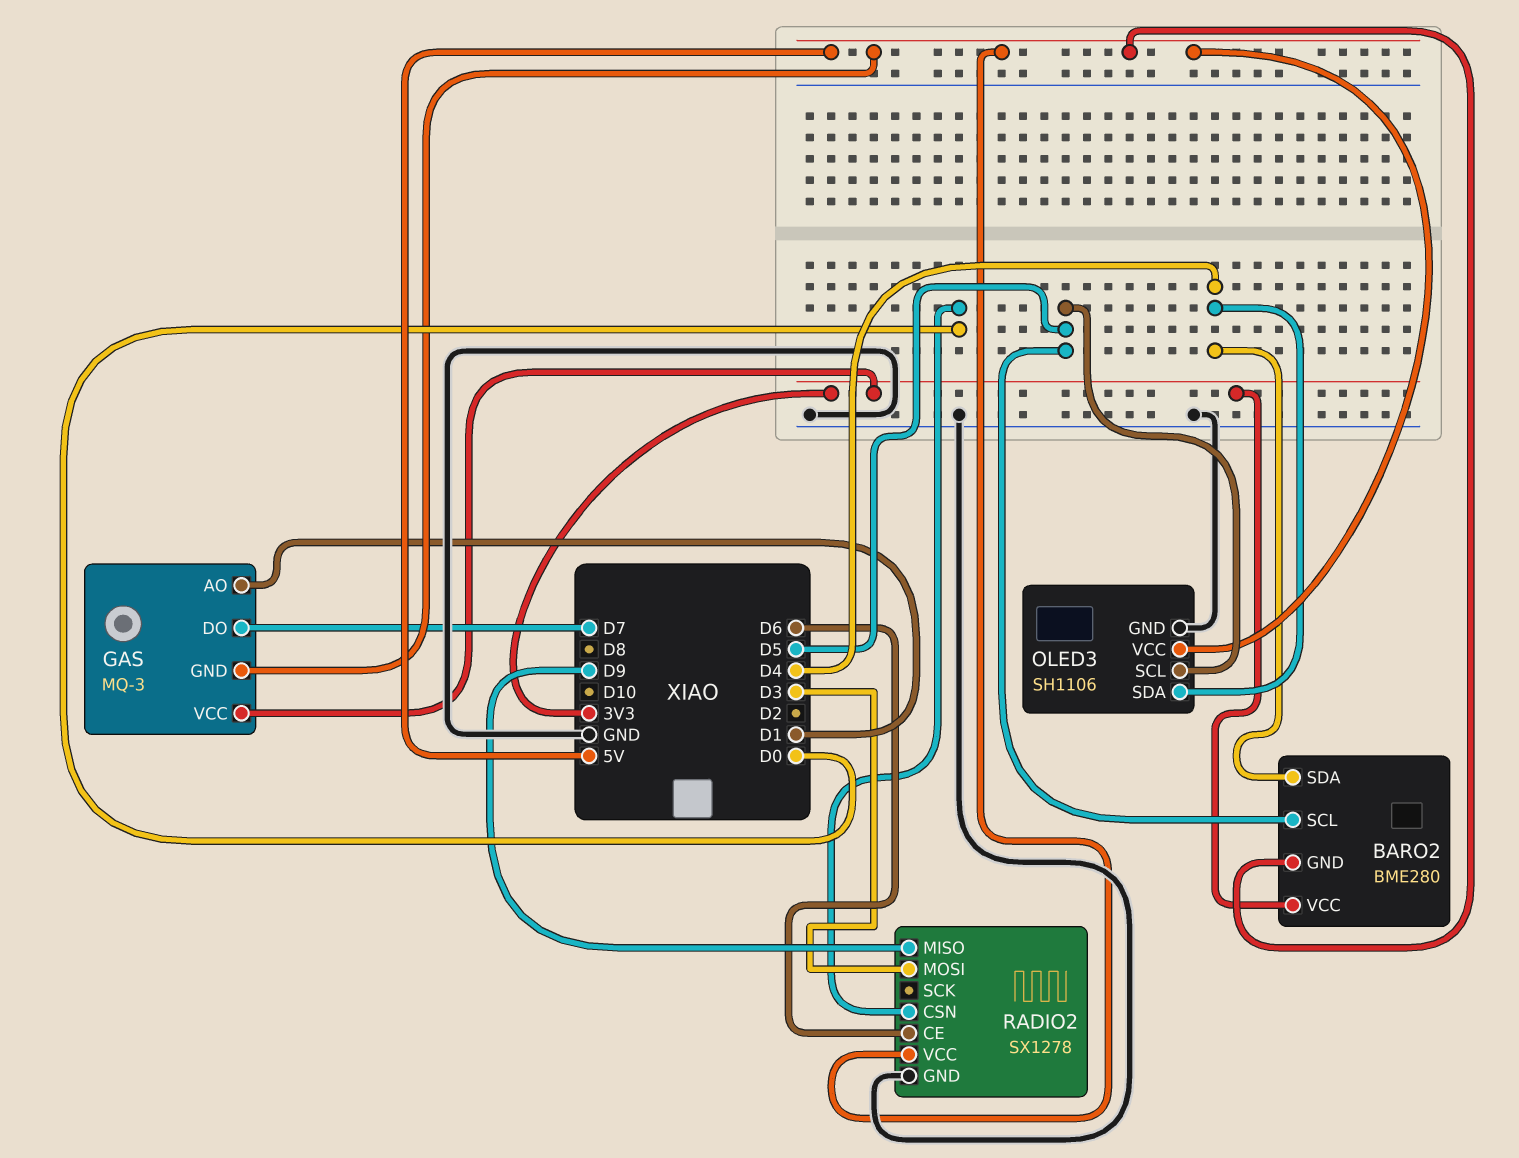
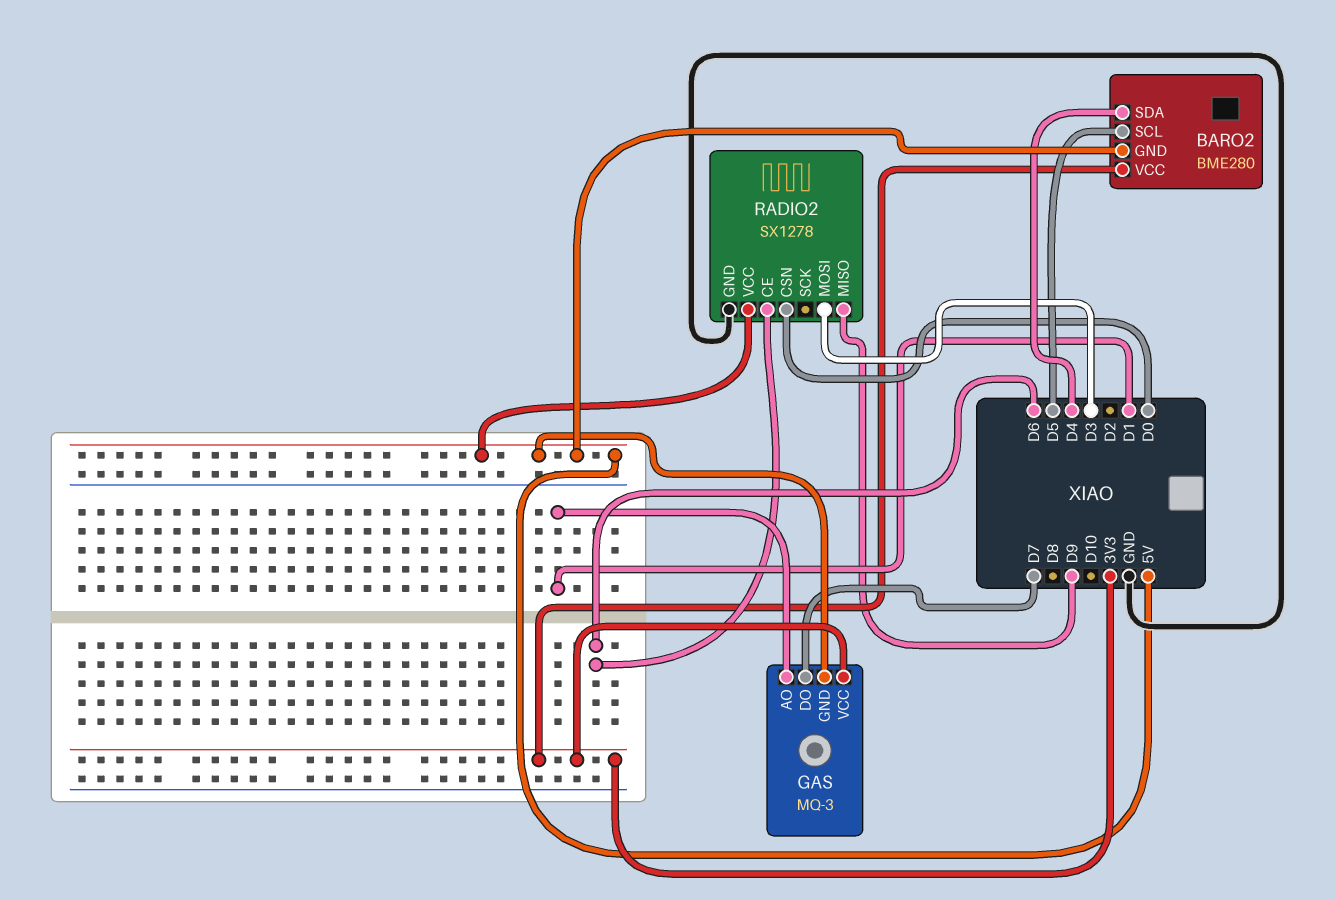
OLED3: SH1106 -> none
OLED3 pin GND: GND -> none
OLED3 pin SCL: D5 -> none
OLED3 pin SDA: D4 -> none
OLED3 pin VCC: 5V -> none

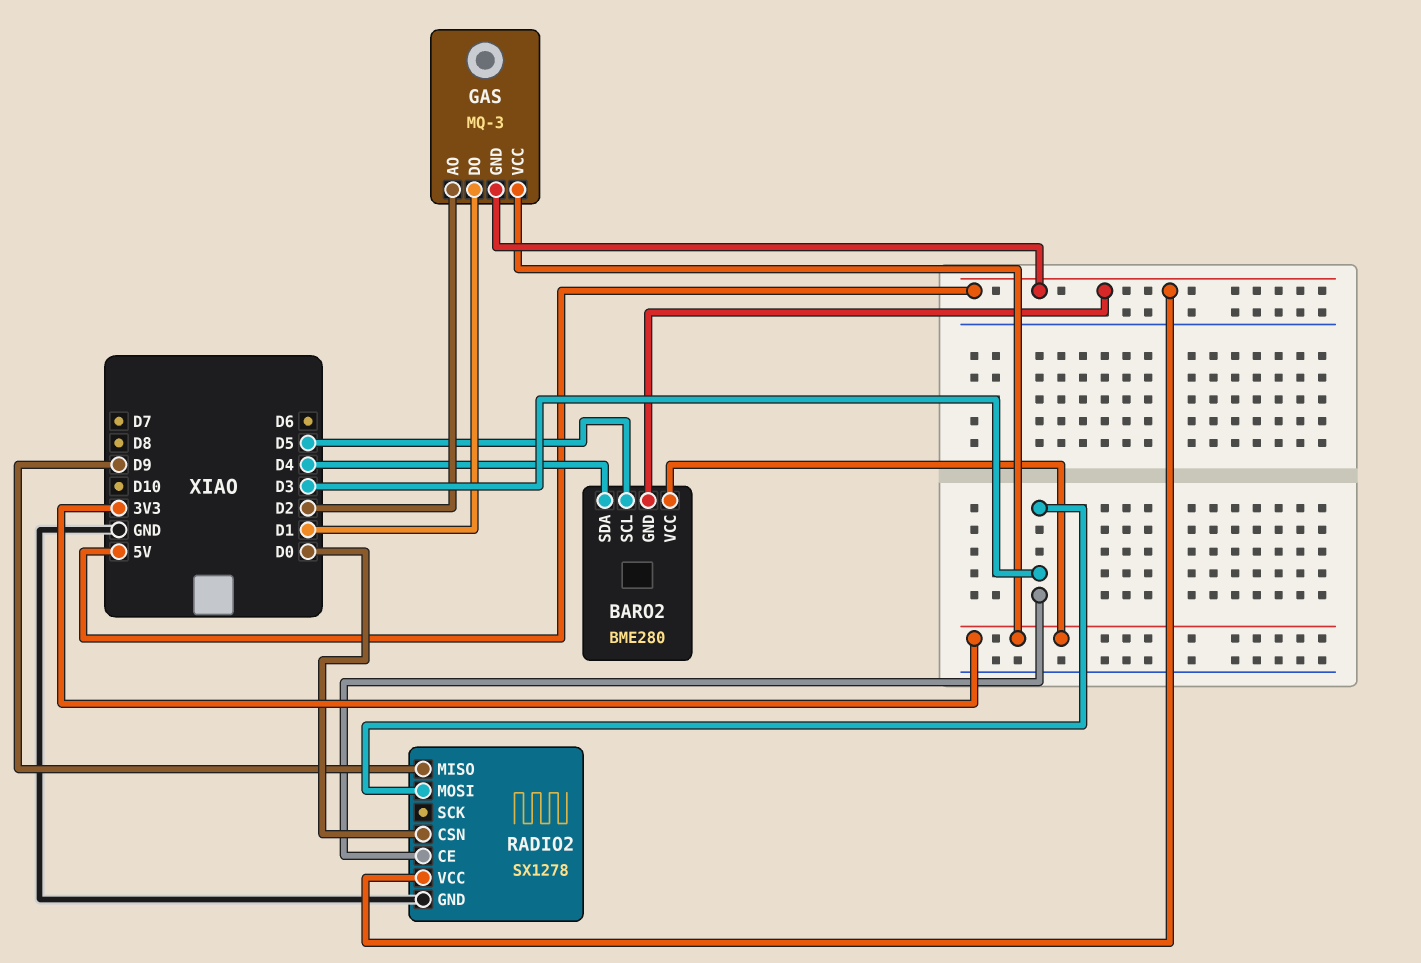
GAS pin AO: D1 -> D2
GAS pin DO: D7 -> D1
RADIO2 pin CE: D6 -> D3

